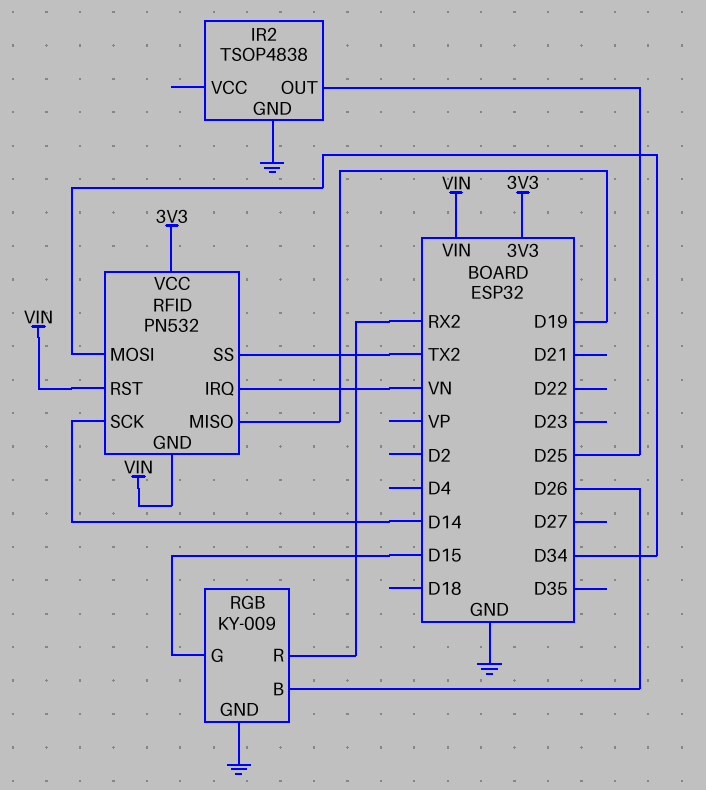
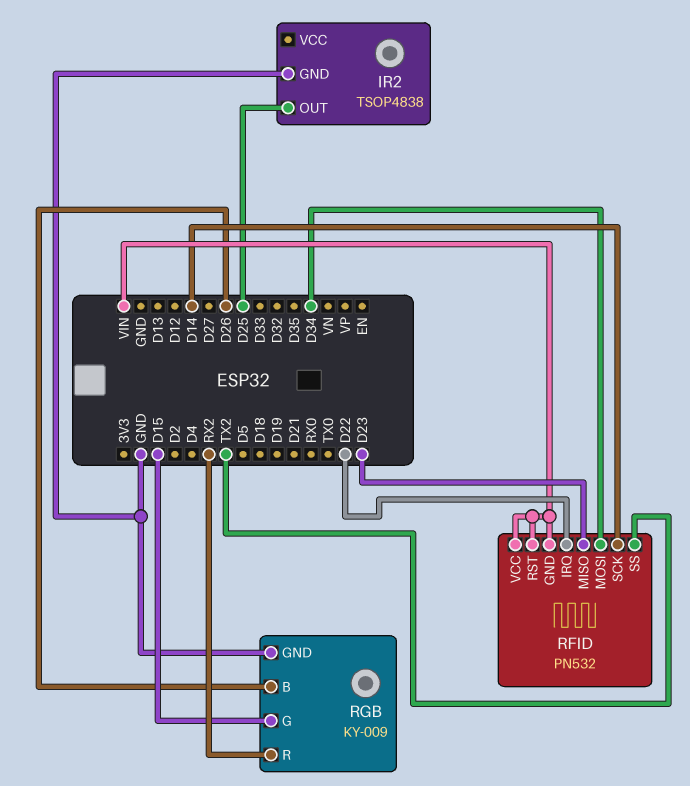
RFID pin IRQ: VN -> D22
RFID pin MISO: D19 -> D23
RFID pin VCC: 3V3 -> VIN

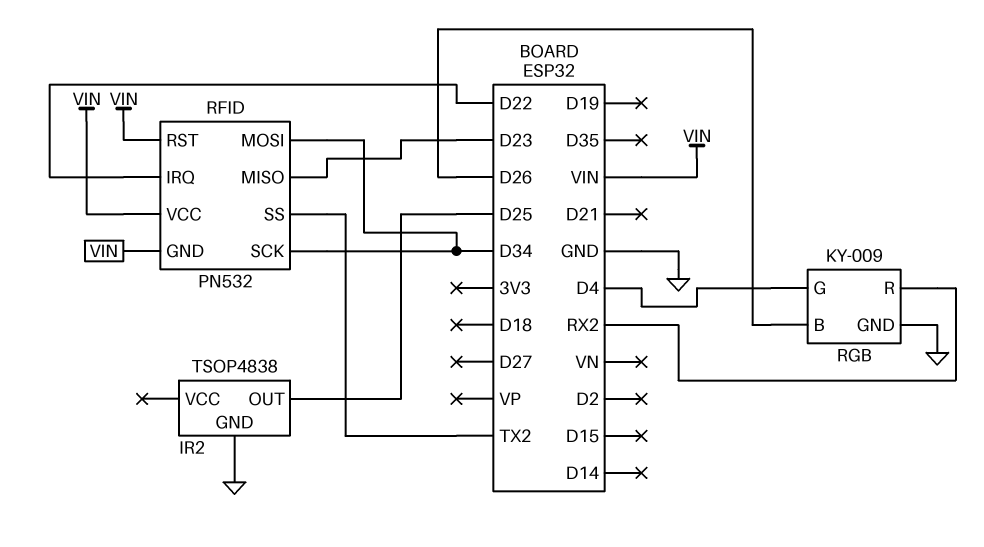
RFID pin SCK: D14 -> D34
RGB pin G: D15 -> D4

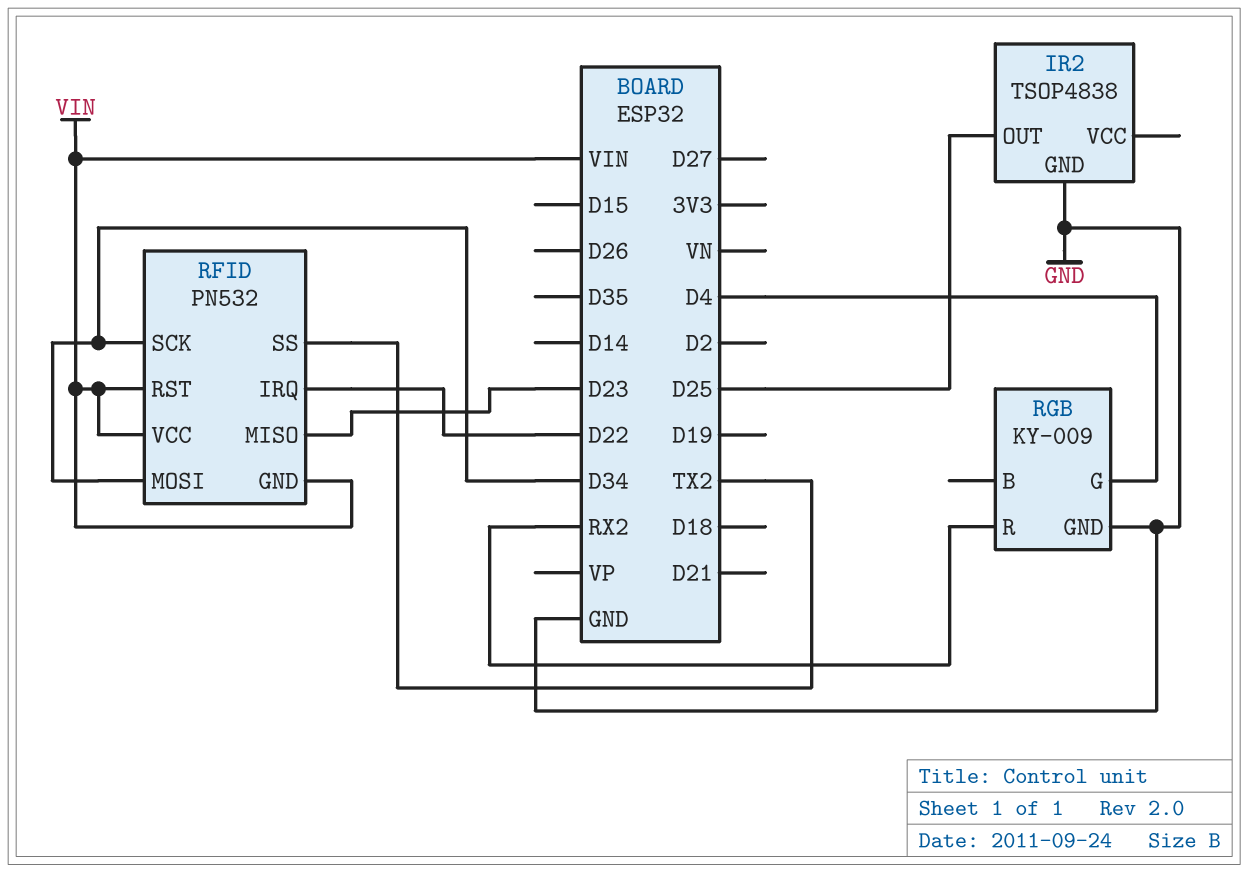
RGB pin B: D26 -> none

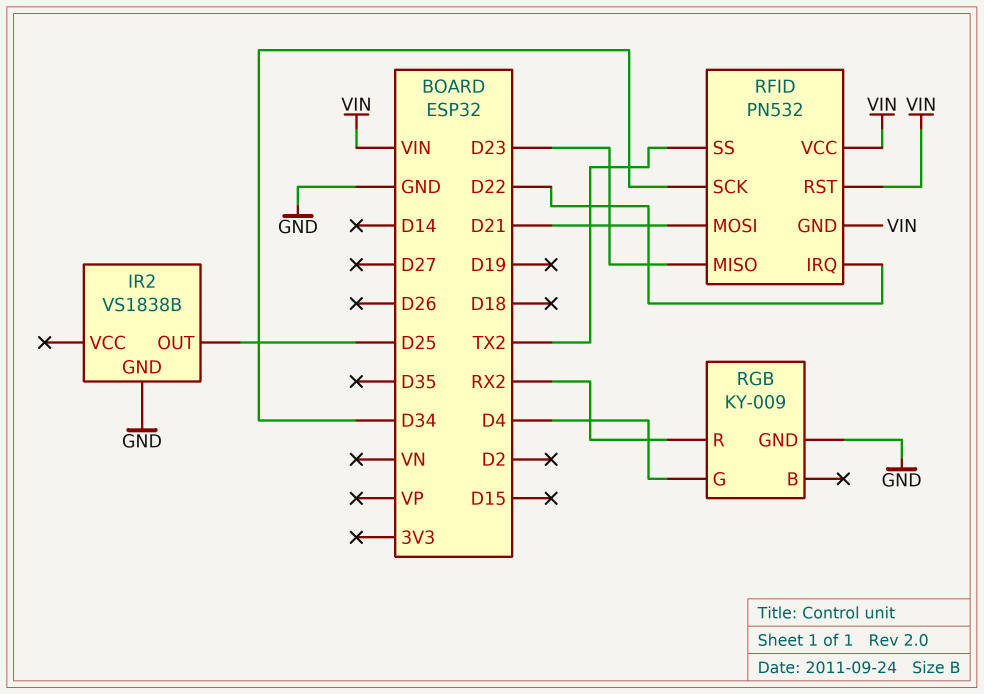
IR2: TSOP4838 -> VS1838B
RFID pin MOSI: D34 -> D21

